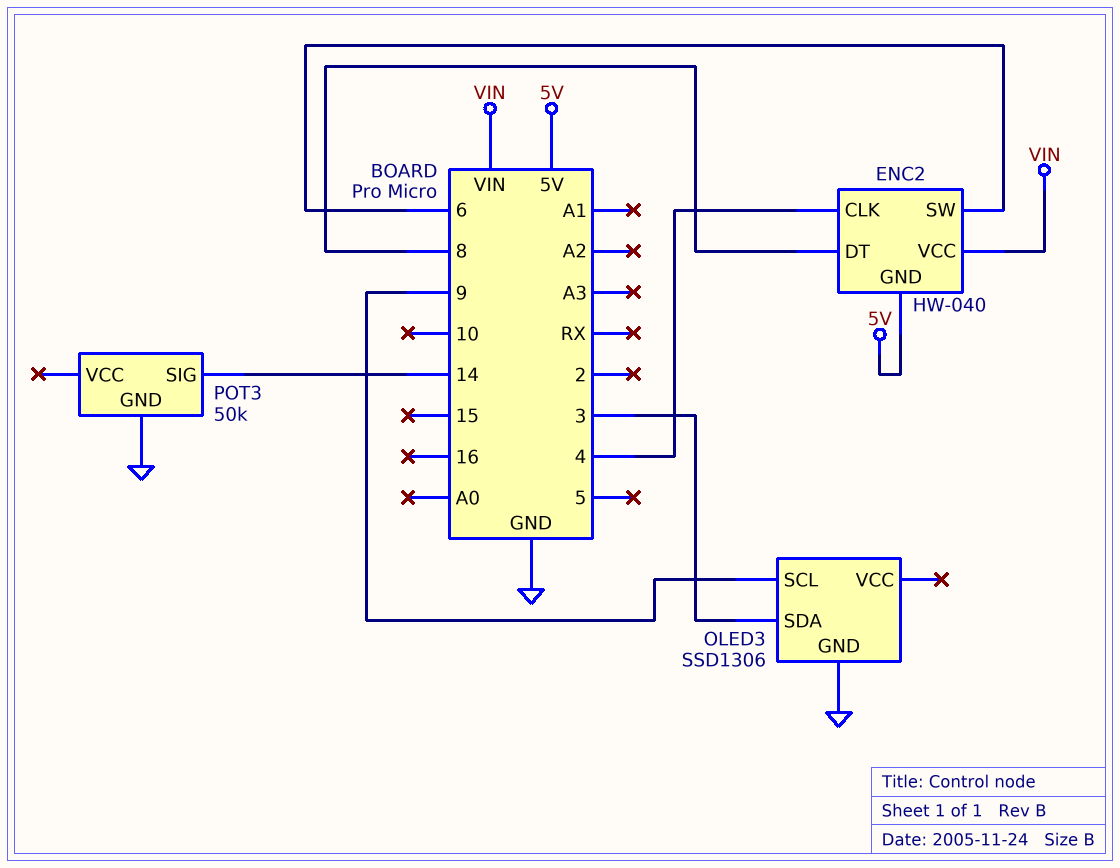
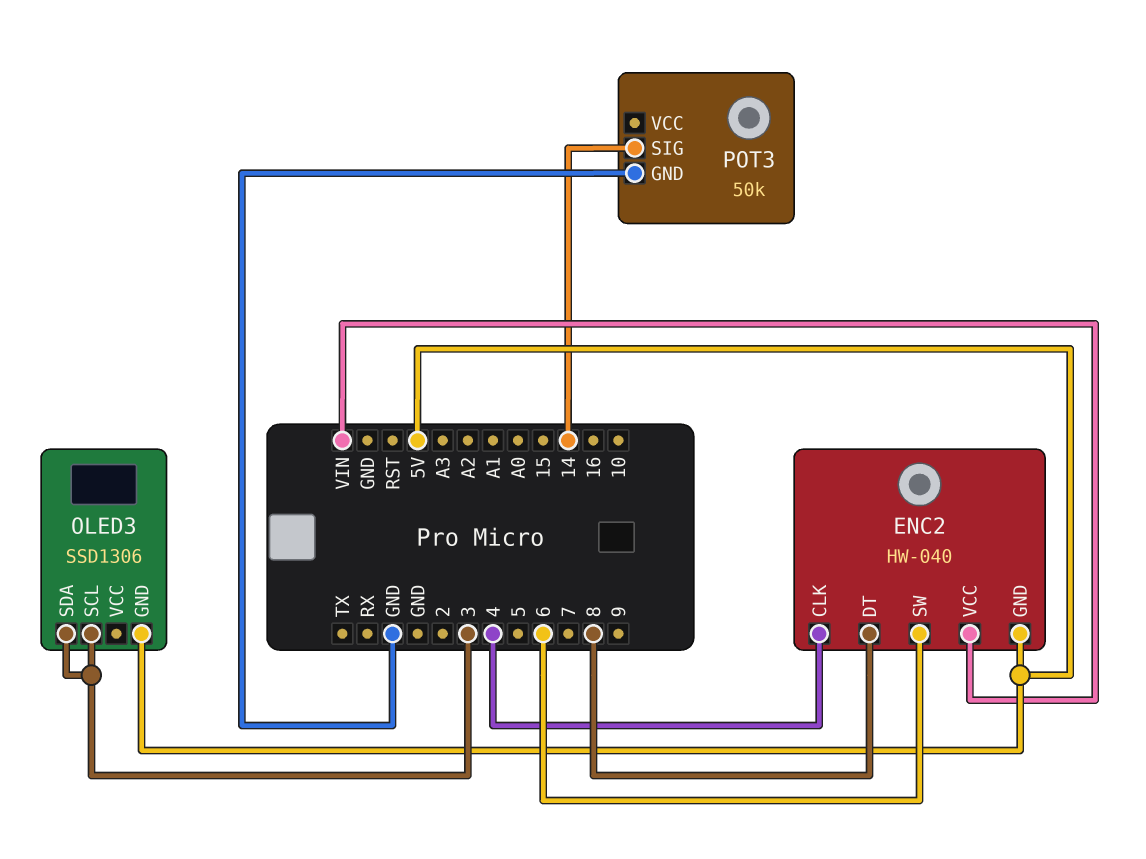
OLED3 pin GND: GND -> 5V
OLED3 pin SCL: 9 -> 3

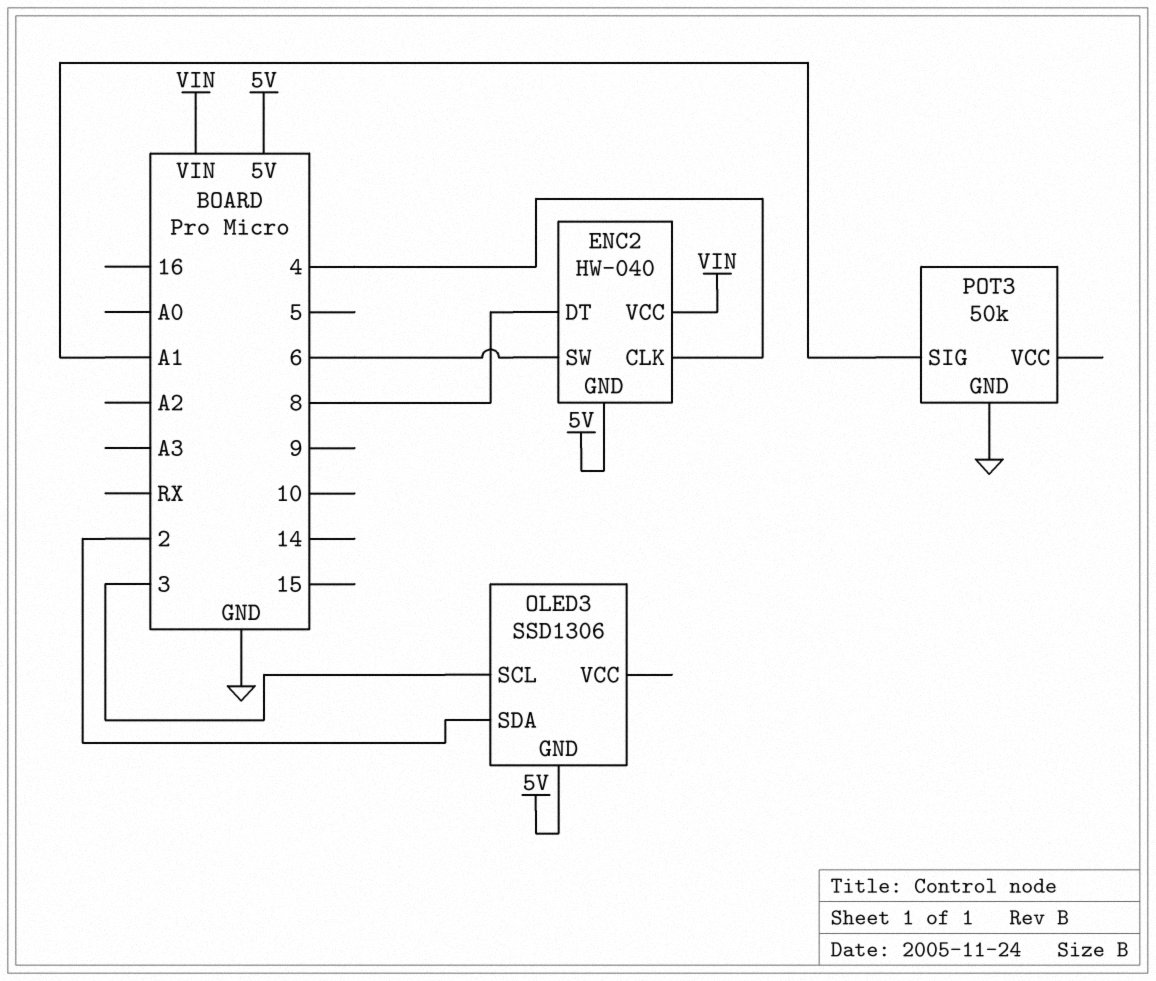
OLED3 pin SDA: 3 -> 2
POT3 pin SIG: 14 -> A1

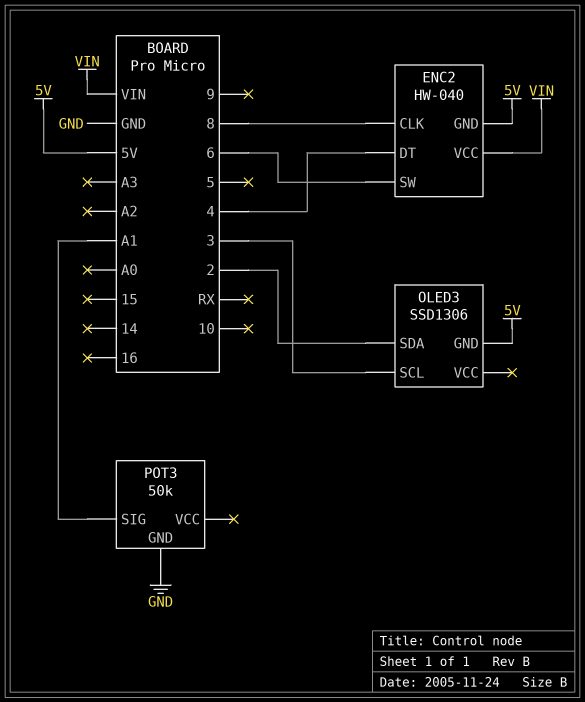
ENC2 pin CLK: 4 -> 8
ENC2 pin DT: 8 -> 4

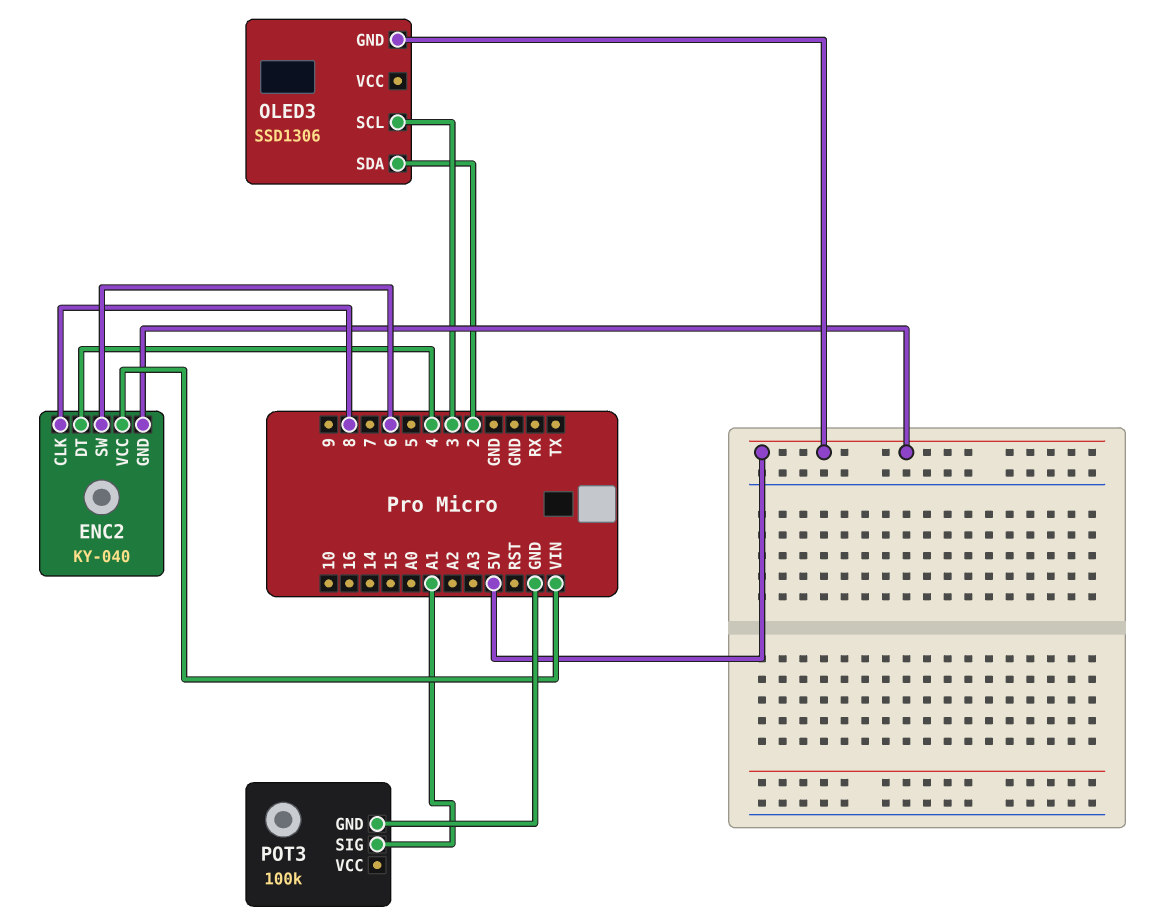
ENC2: HW-040 -> KY-040
POT3: 50k -> 100k

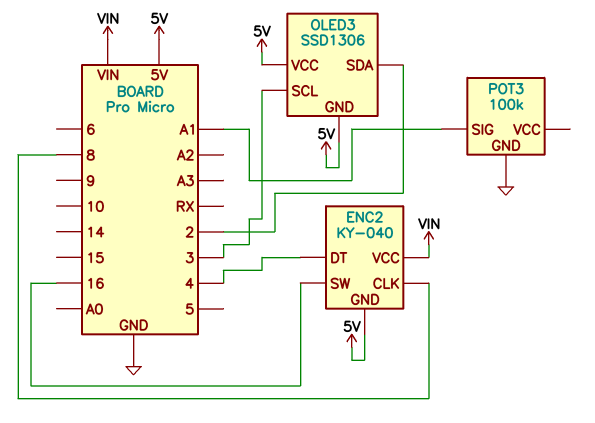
ENC2 pin SW: 6 -> 16
OLED3 pin VCC: none -> 5V

